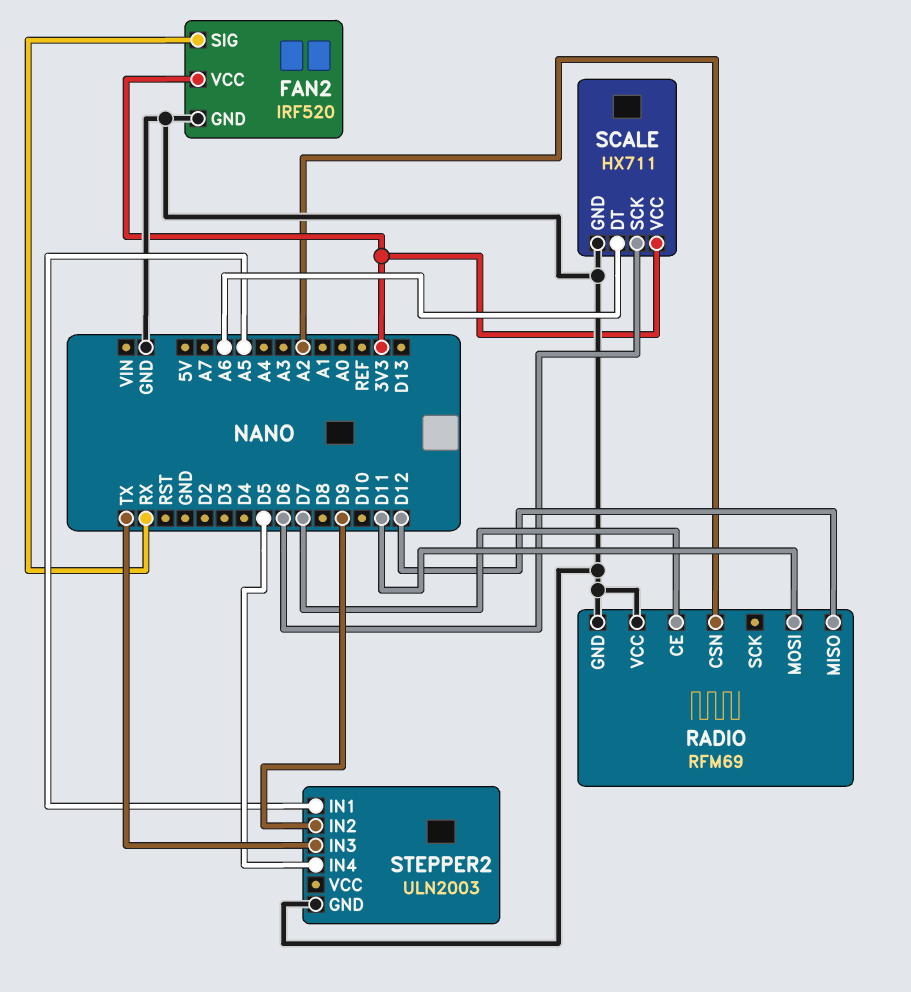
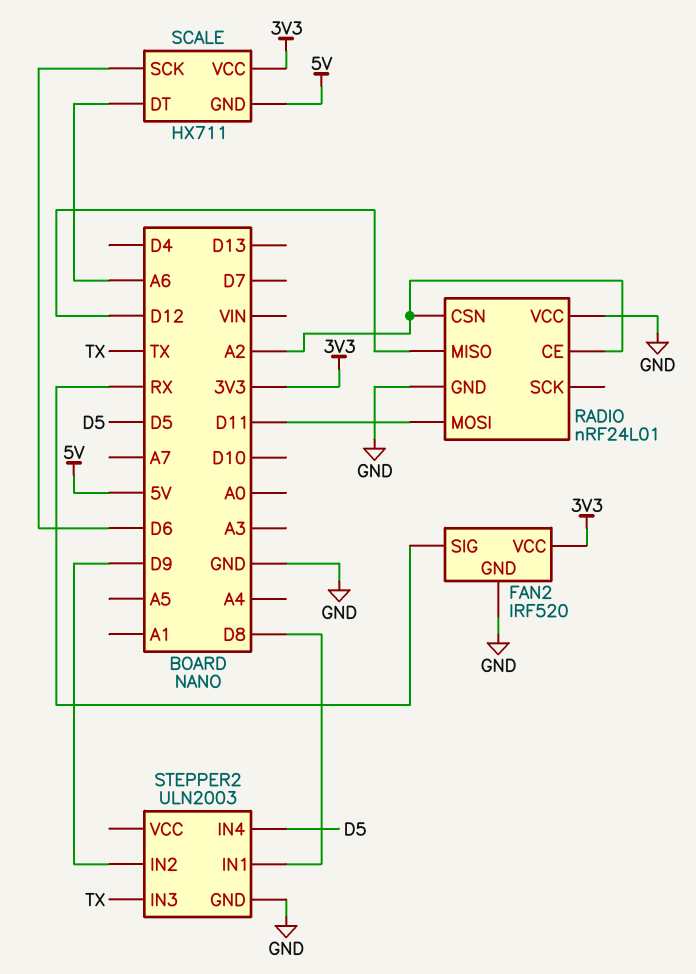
RADIO: RFM69 -> nRF24L01
RADIO pin CE: D7 -> A2
SCALE pin GND: GND -> 5V
STEPPER2 pin IN1: A5 -> D8

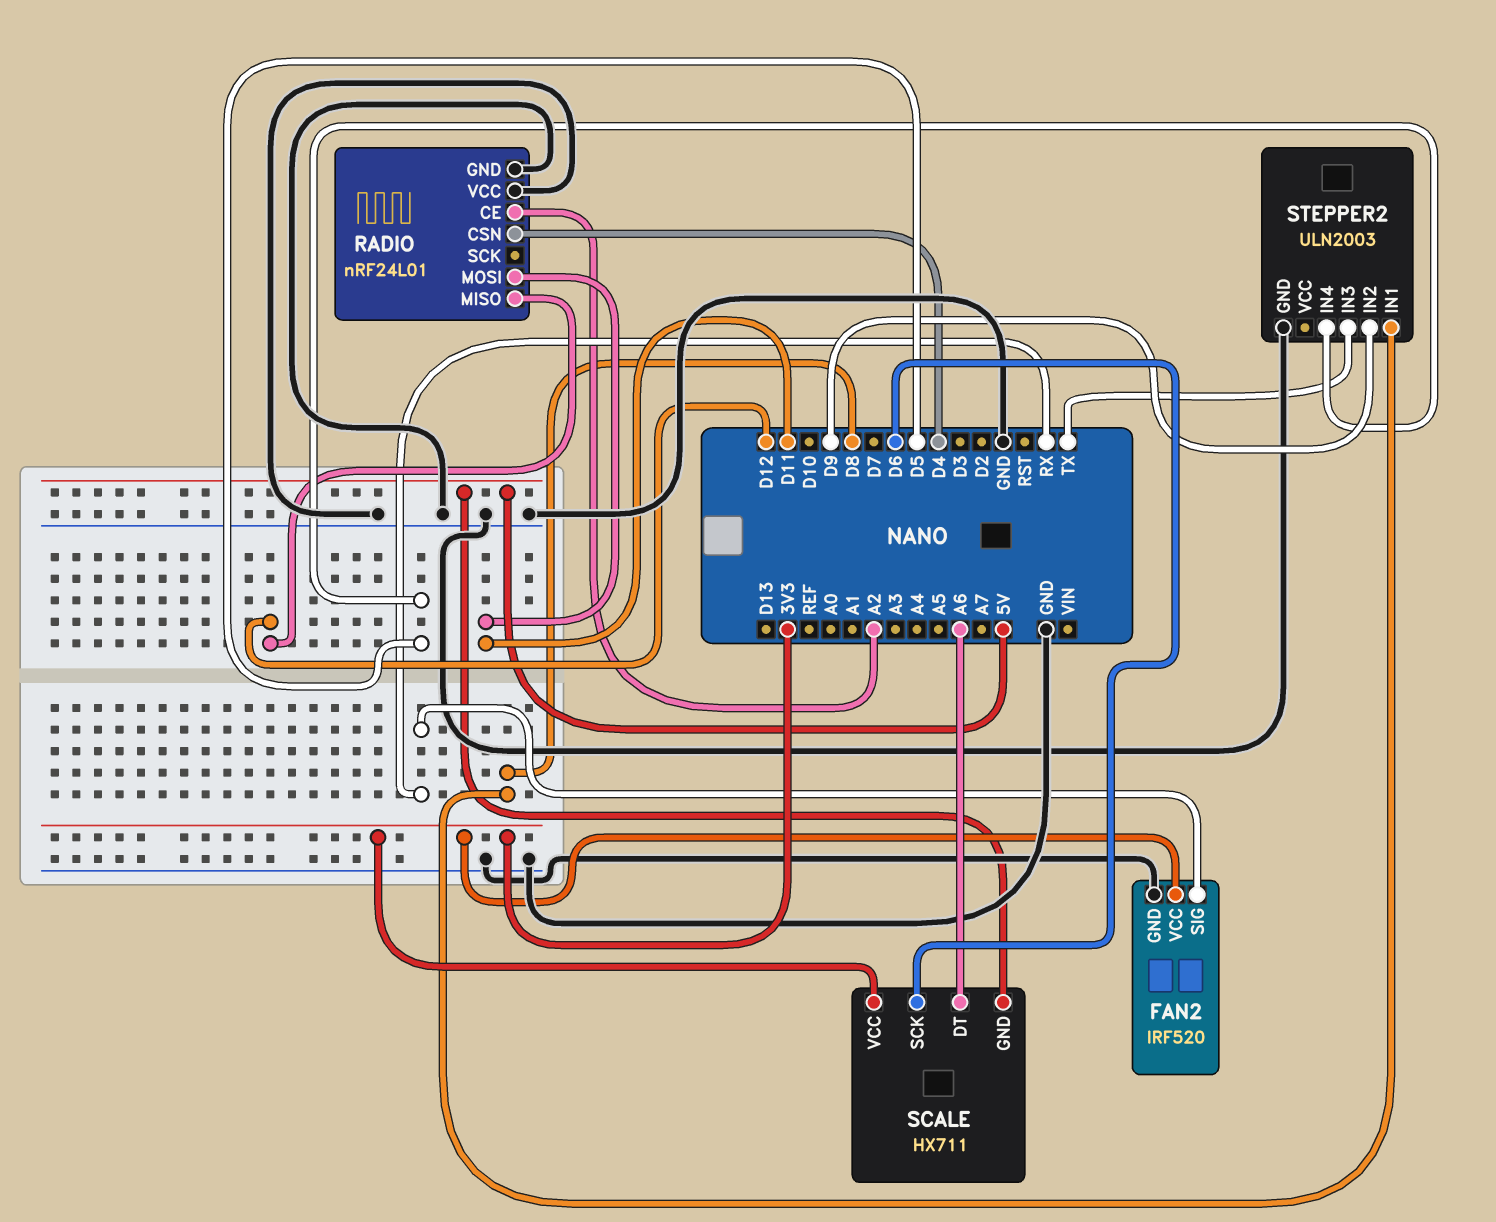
RADIO pin CSN: A2 -> D4

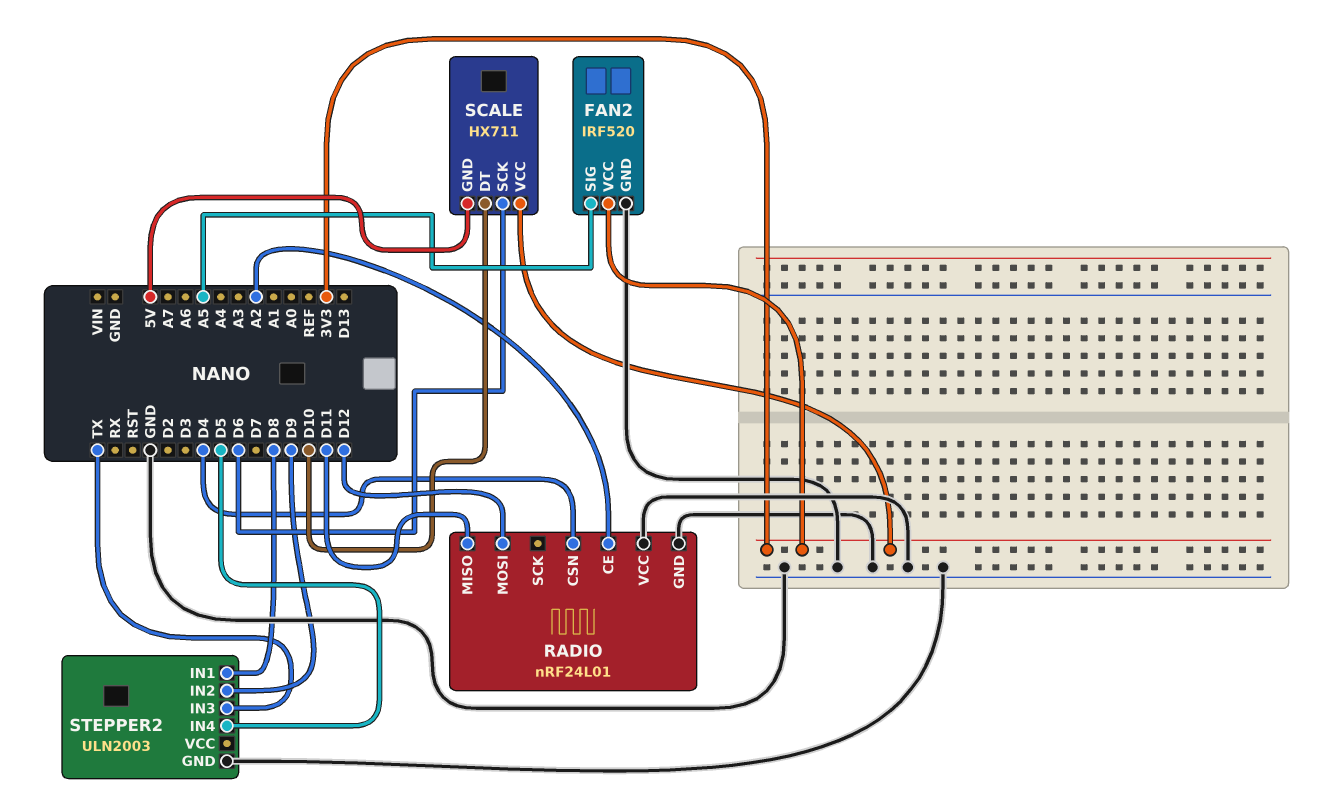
FAN2 pin SIG: RX -> A5
RADIO pin MISO: D12 -> D11
RADIO pin MOSI: D11 -> D12
SCALE pin DT: A6 -> D10

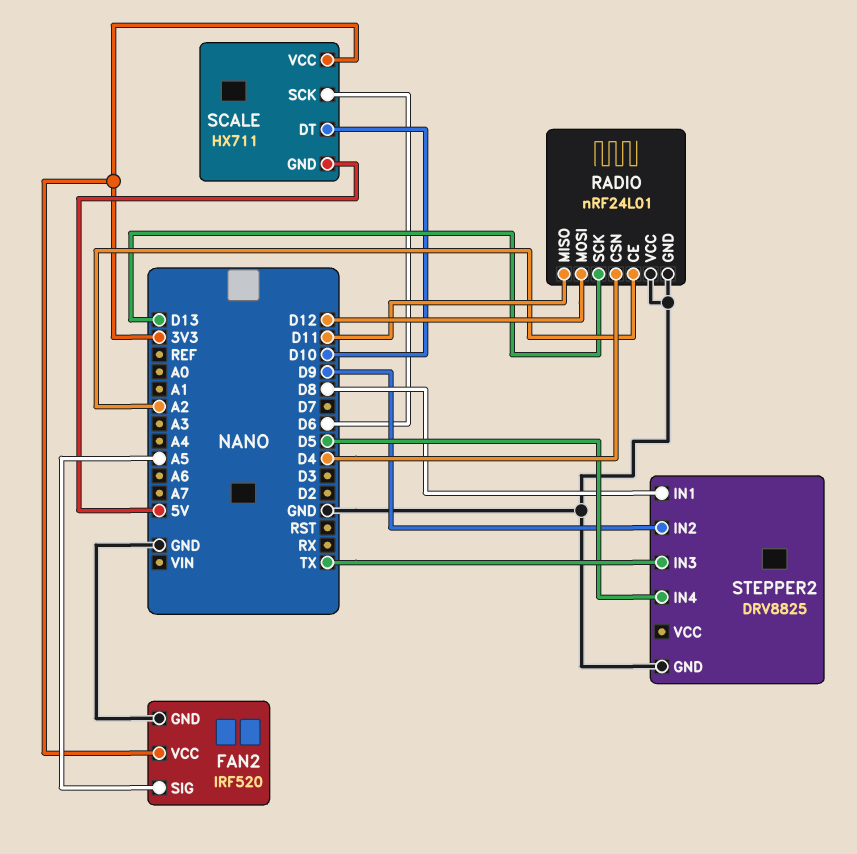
RADIO pin SCK: none -> D13
STEPPER2: ULN2003 -> DRV8825

